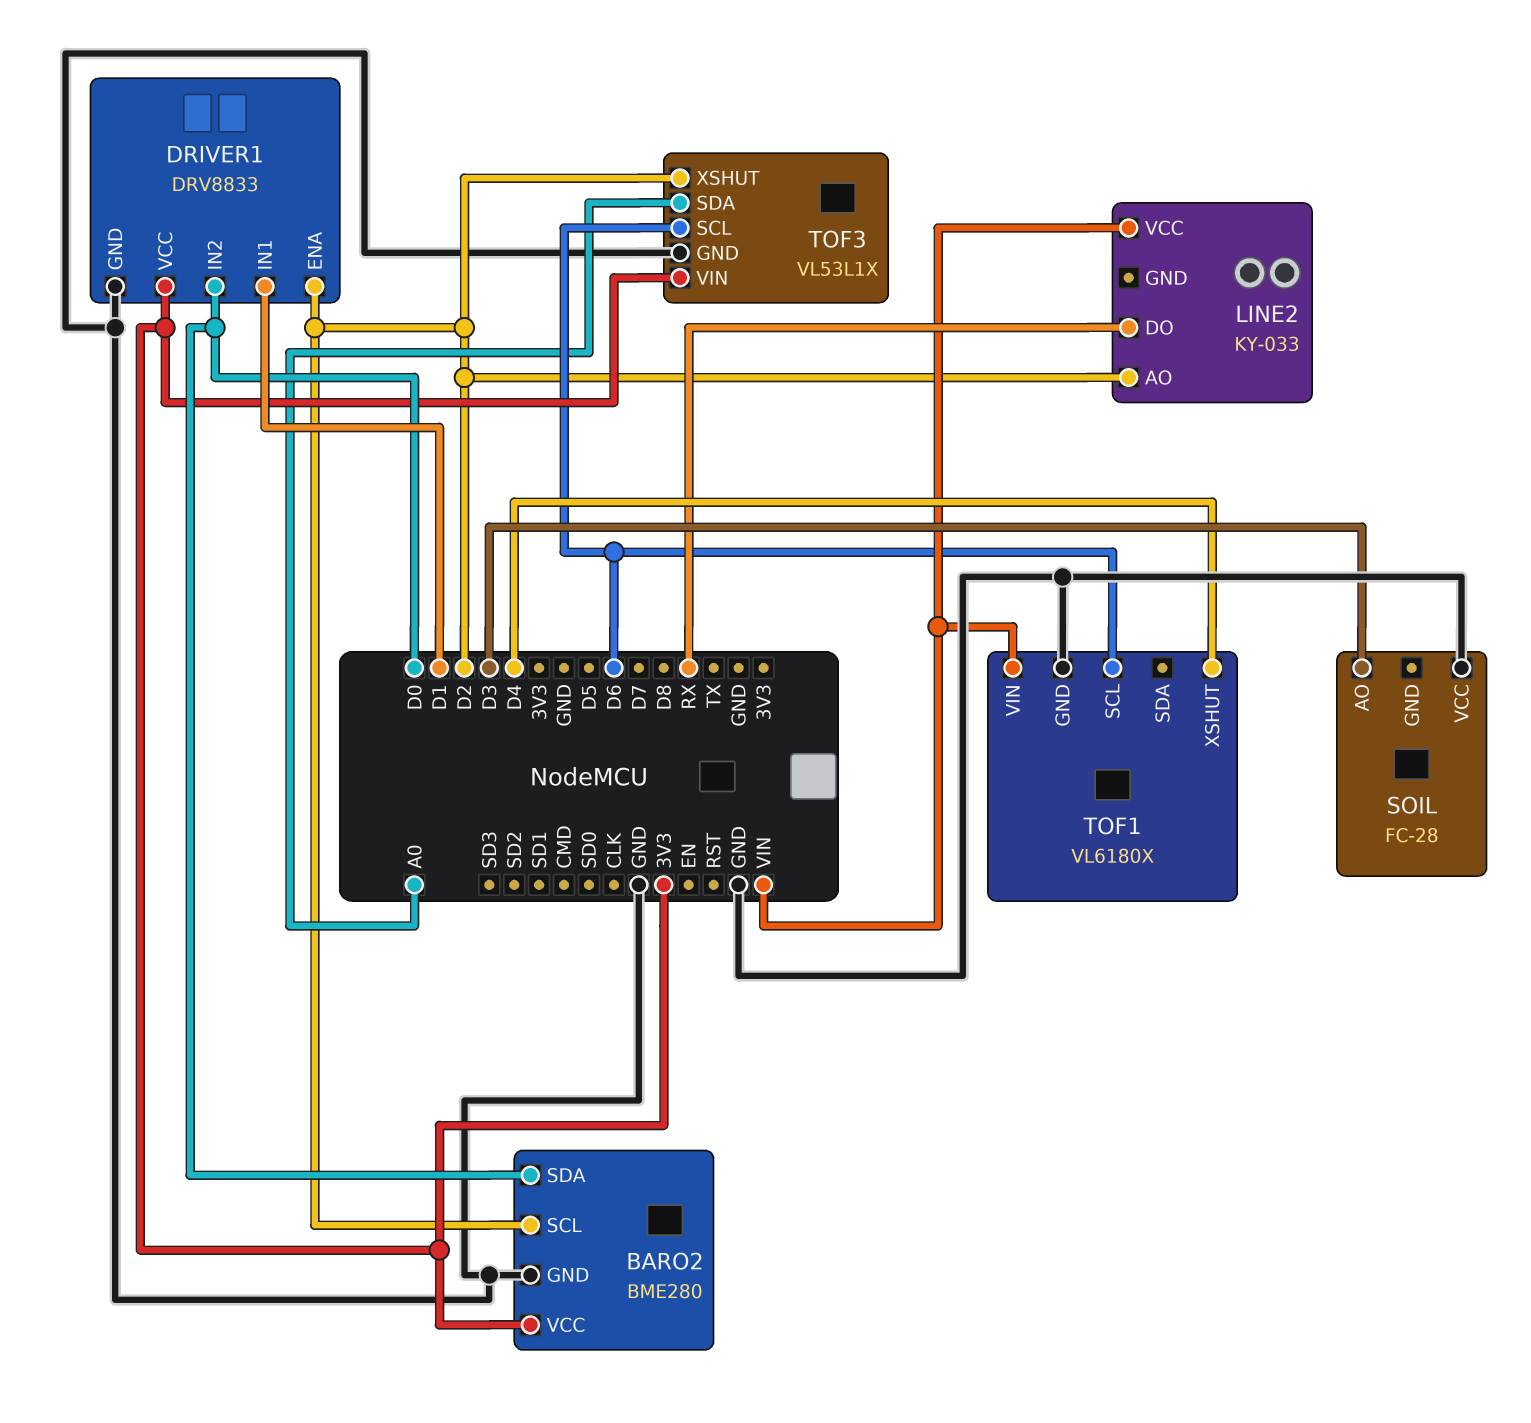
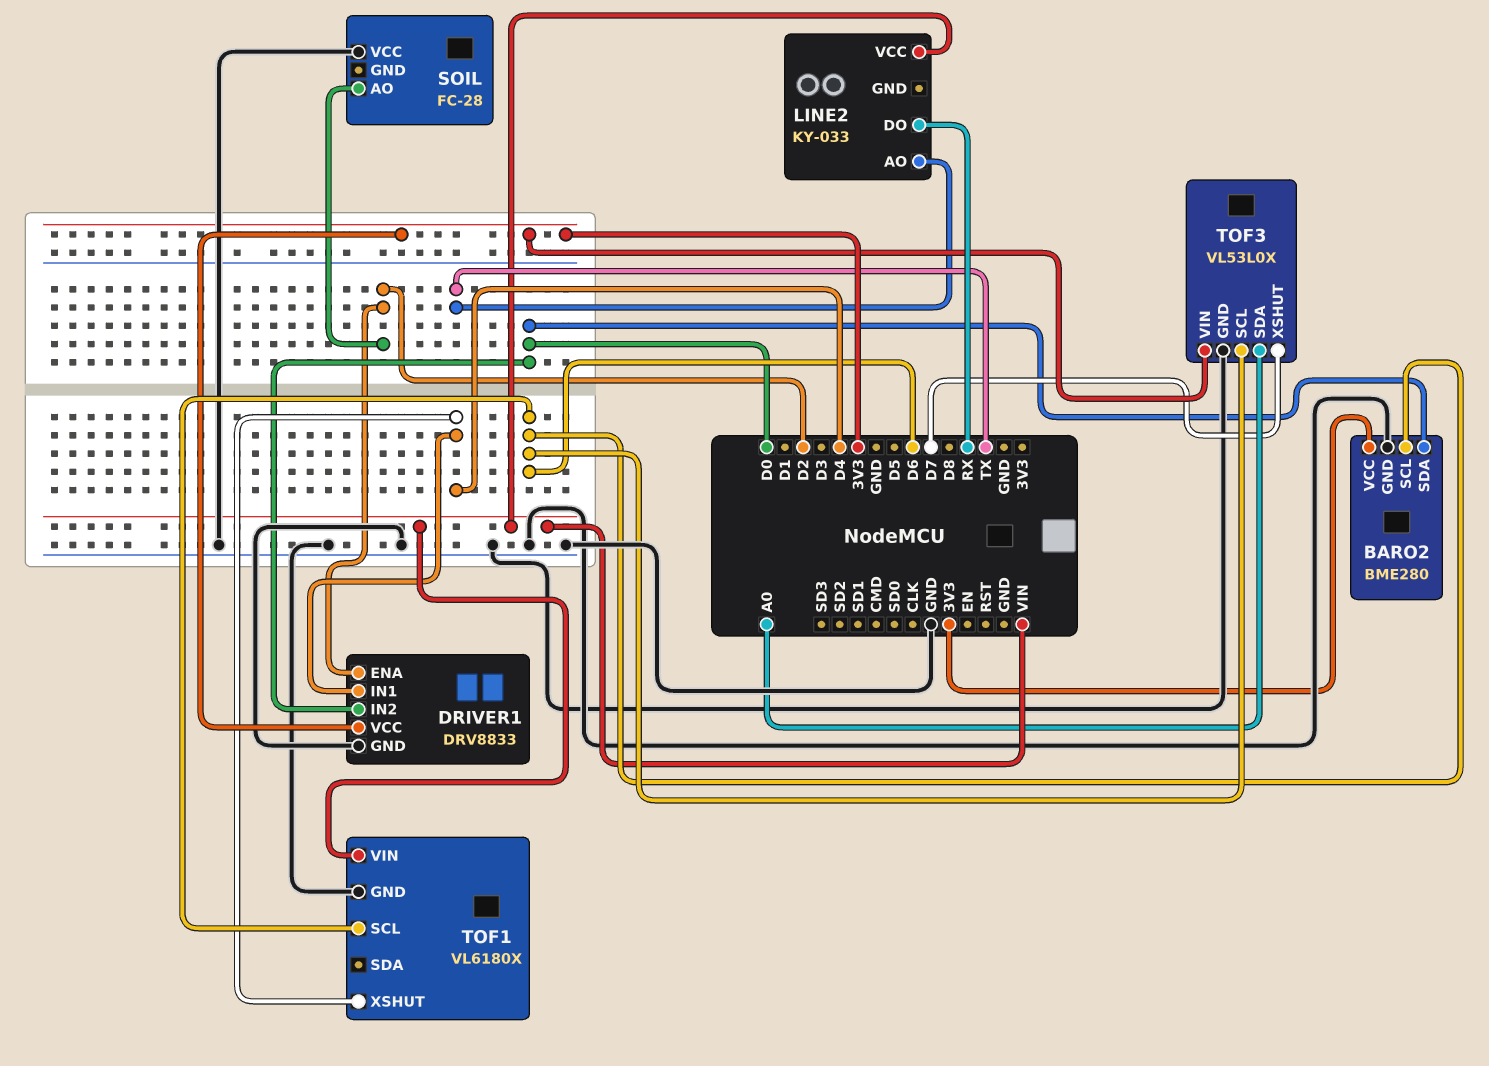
BARO2 pin SCL: D2 -> D6
DRIVER1 pin IN1: D1 -> D4
LINE2 pin AO: D2 -> TX
SOIL pin AO: D3 -> D2
TOF3: VL53L1X -> VL53L0X
TOF3 pin XSHUT: D2 -> D7

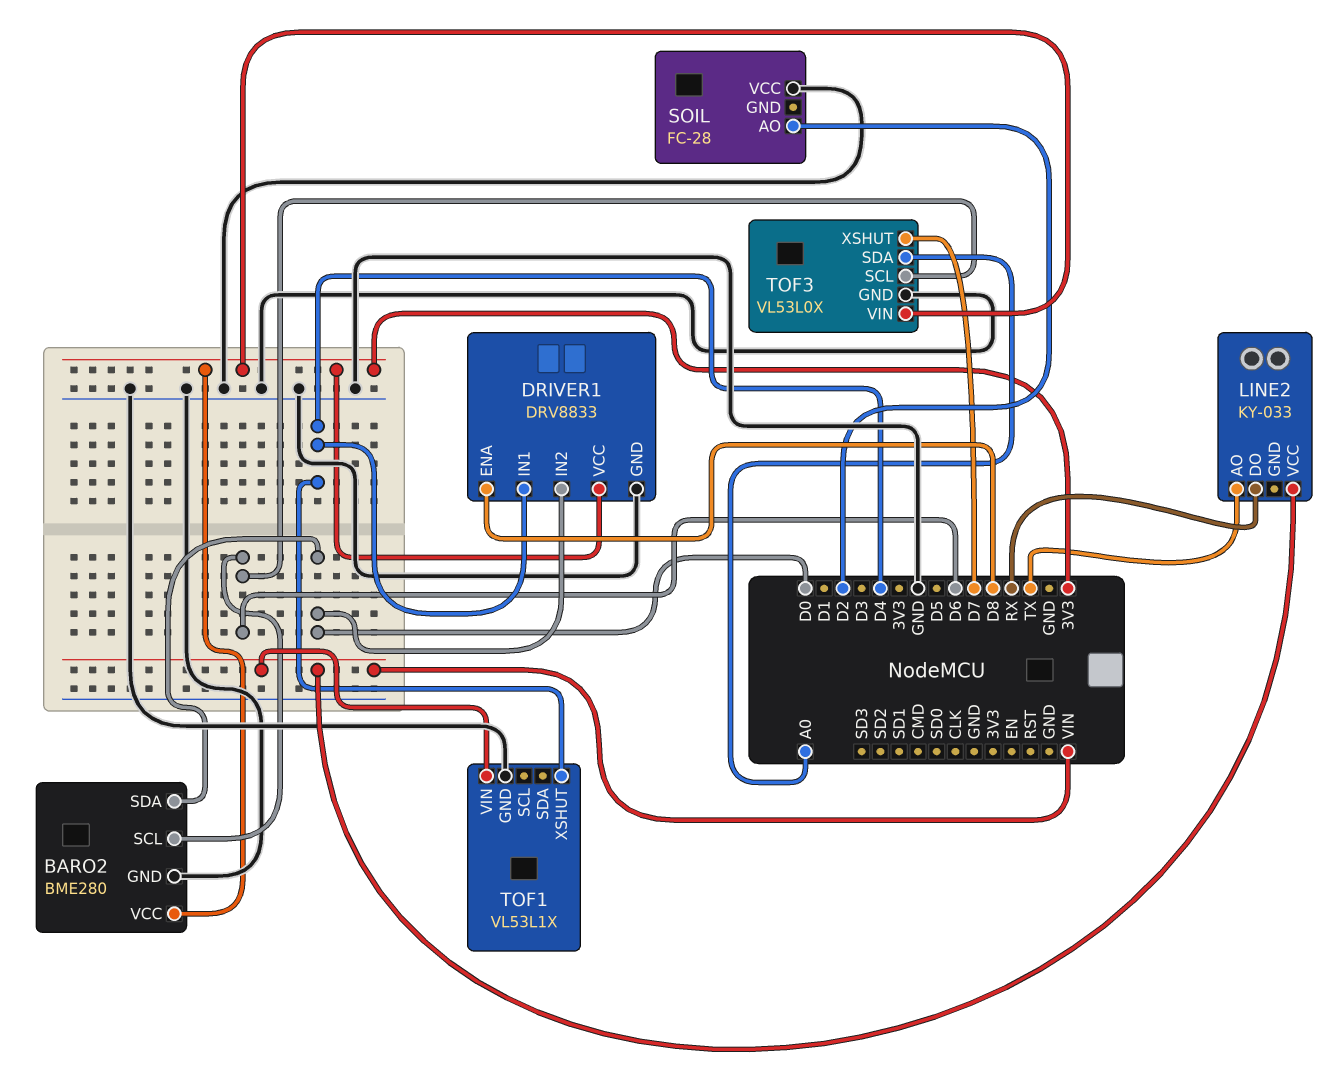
DRIVER1 pin ENA: D2 -> D8
TOF1: VL6180X -> VL53L1X
TOF1 pin SCL: D6 -> none

